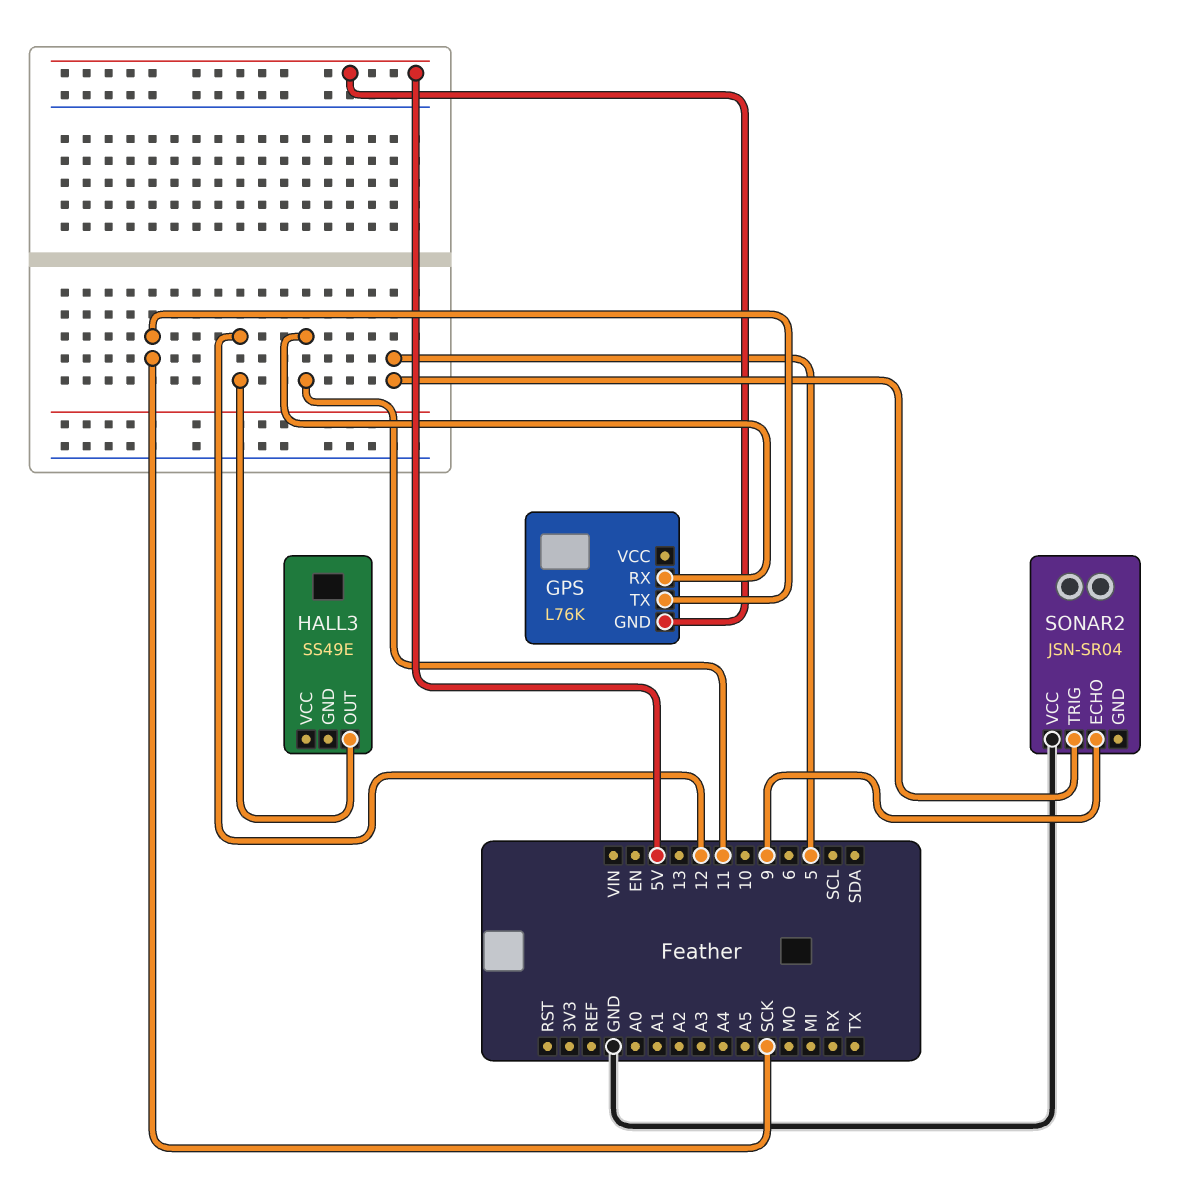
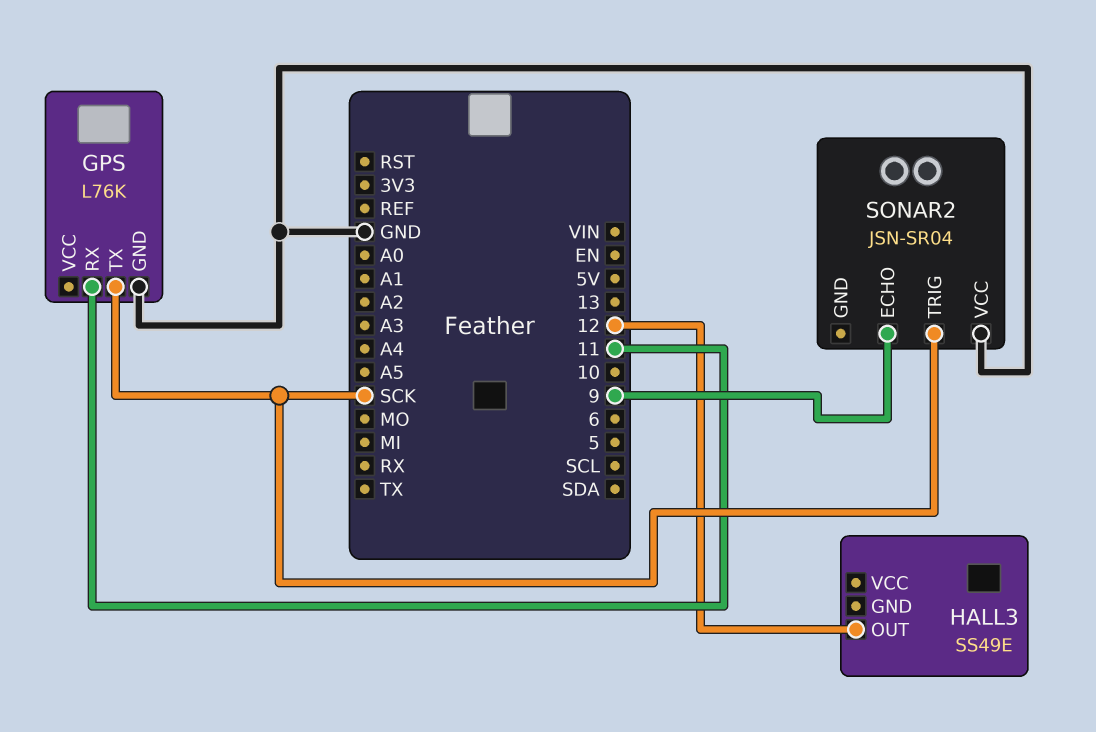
GPS pin GND: 5V -> GND
SONAR2 pin TRIG: 5 -> SCK

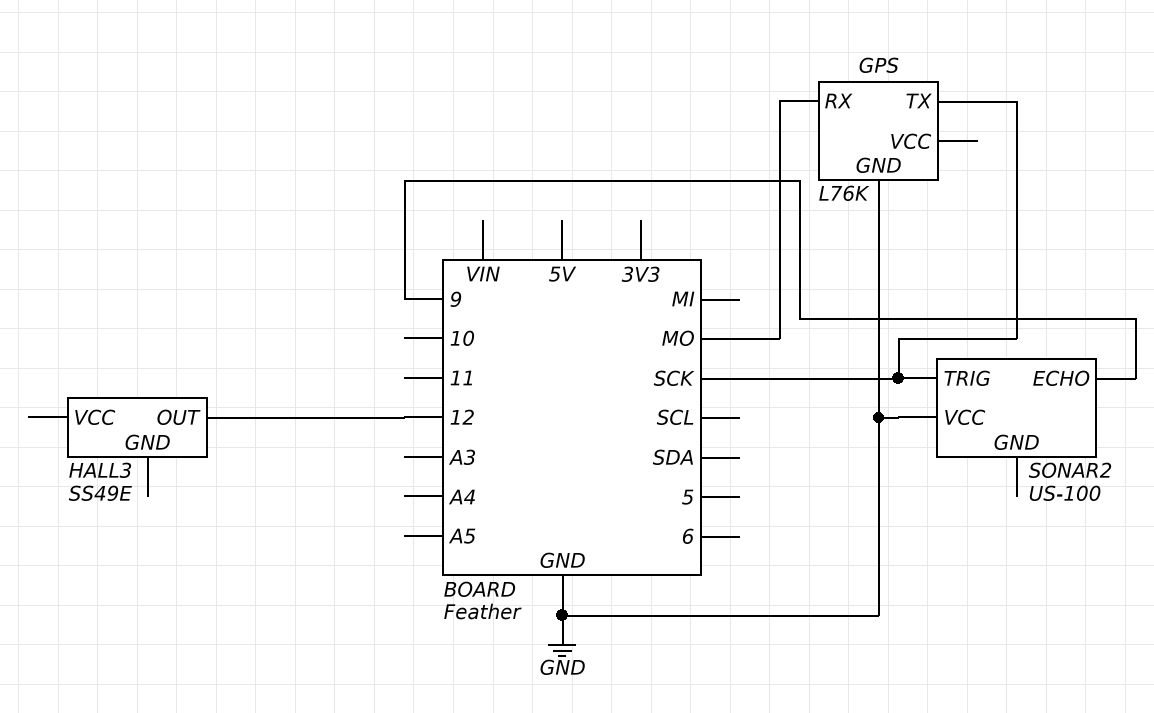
GPS pin RX: 11 -> MO
SONAR2: JSN-SR04 -> US-100

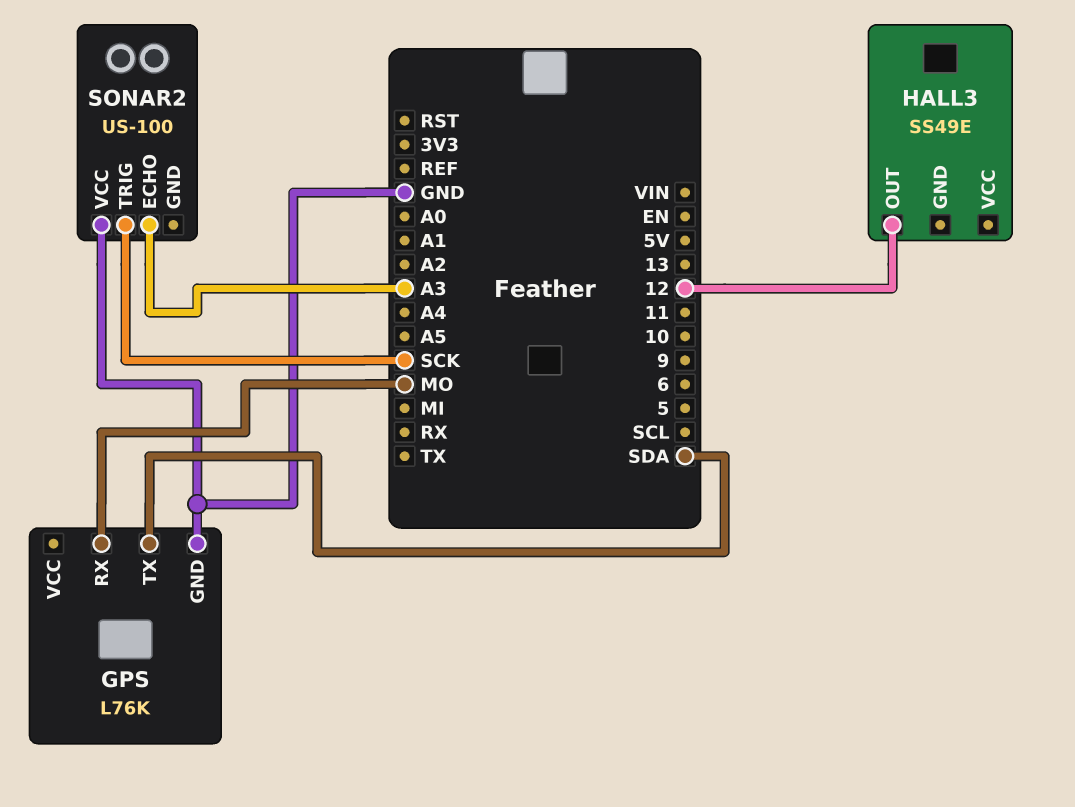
GPS pin TX: SCK -> SDA
SONAR2 pin ECHO: 9 -> A3

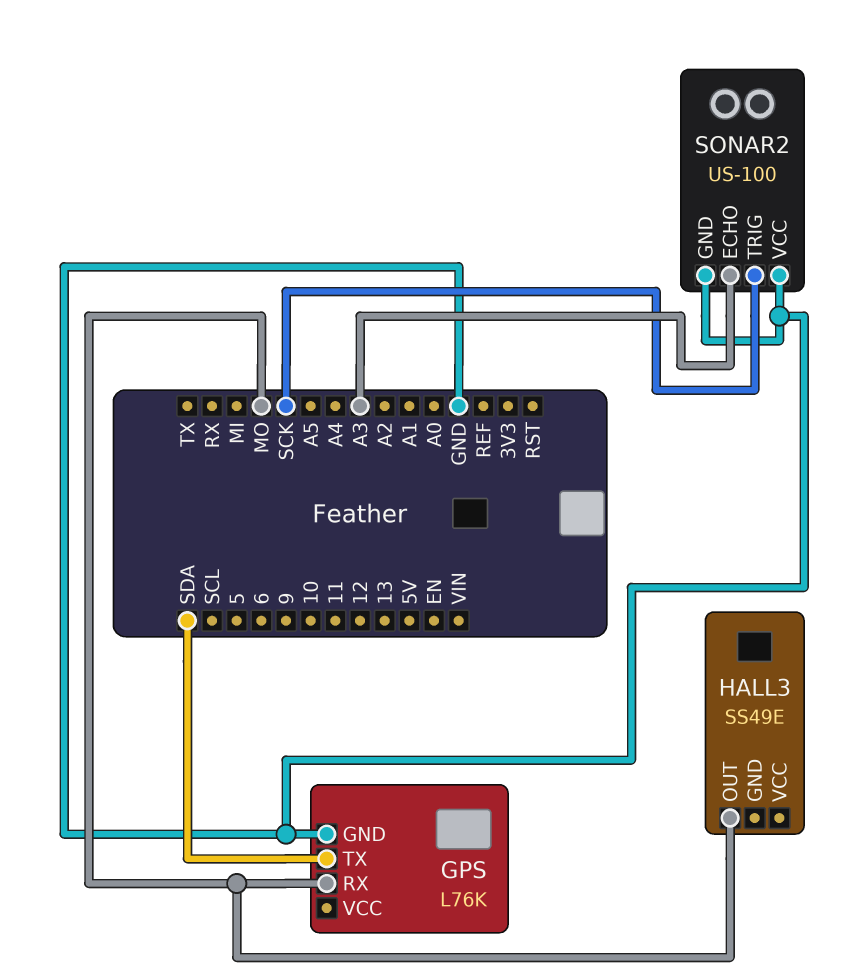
HALL3 pin OUT: 12 -> MO
SONAR2 pin GND: none -> GND

